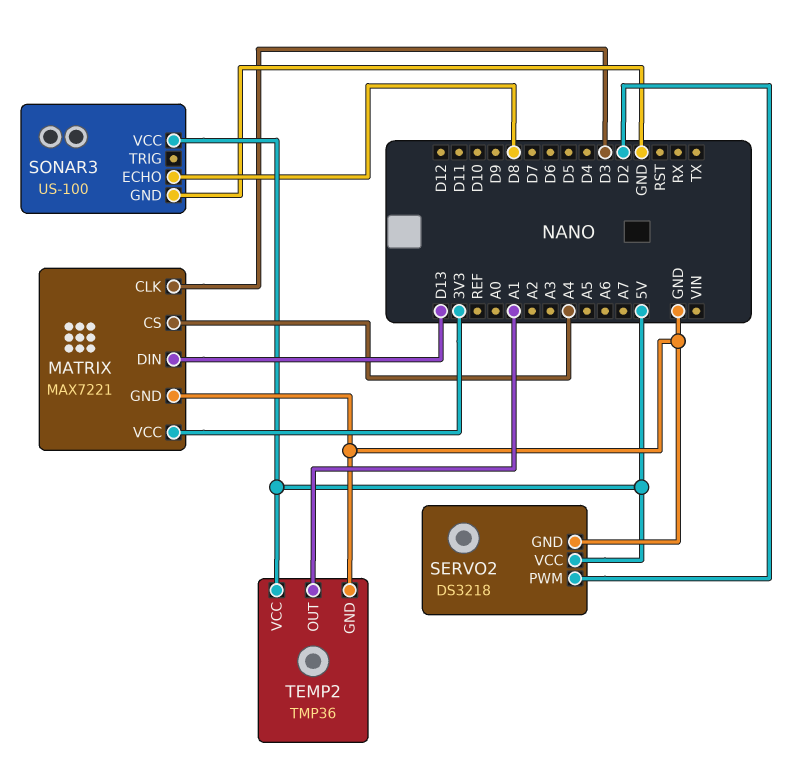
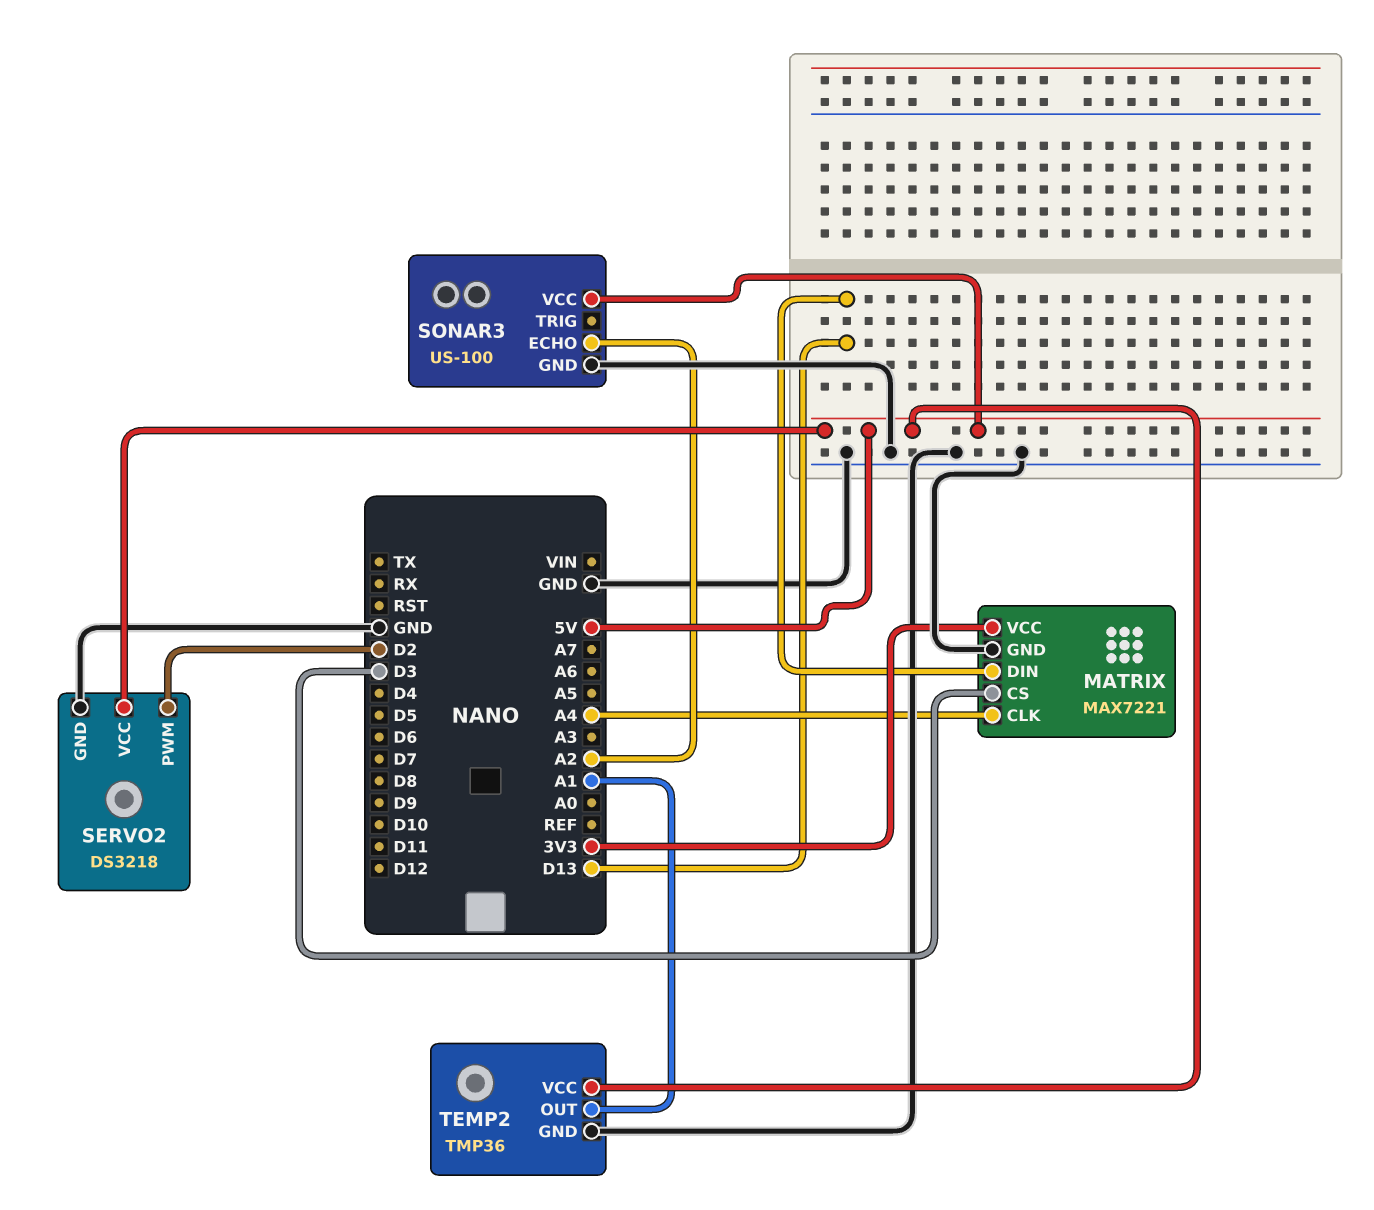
MATRIX pin CLK: D3 -> A4
MATRIX pin CS: A4 -> D3
SONAR3 pin ECHO: D8 -> A2

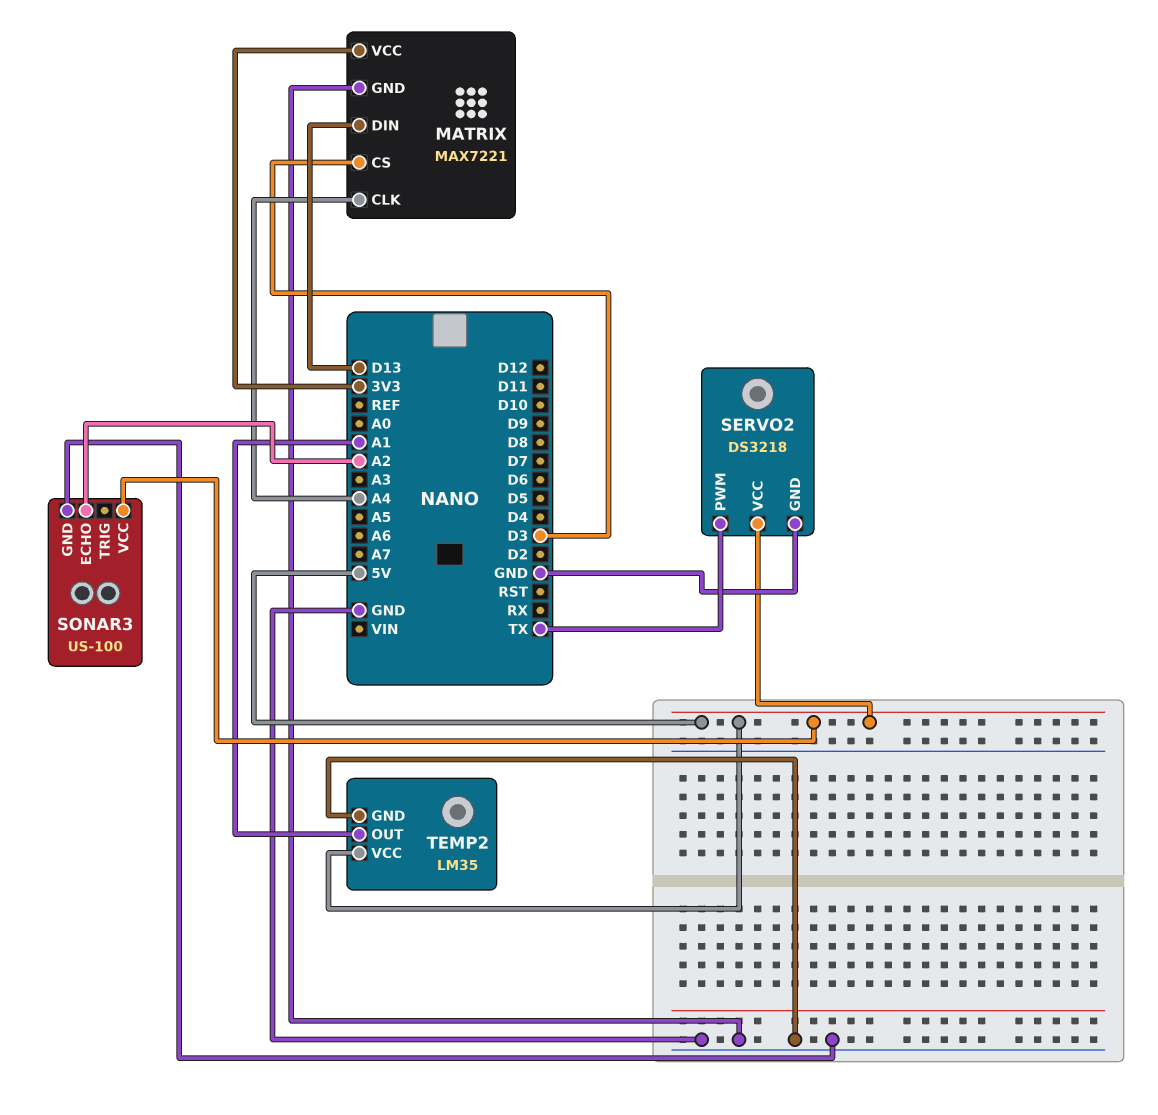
SERVO2 pin PWM: D2 -> TX
TEMP2: TMP36 -> LM35

